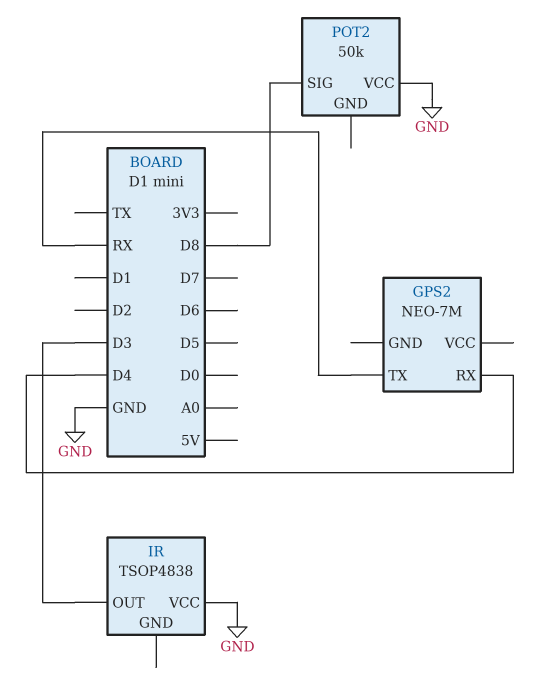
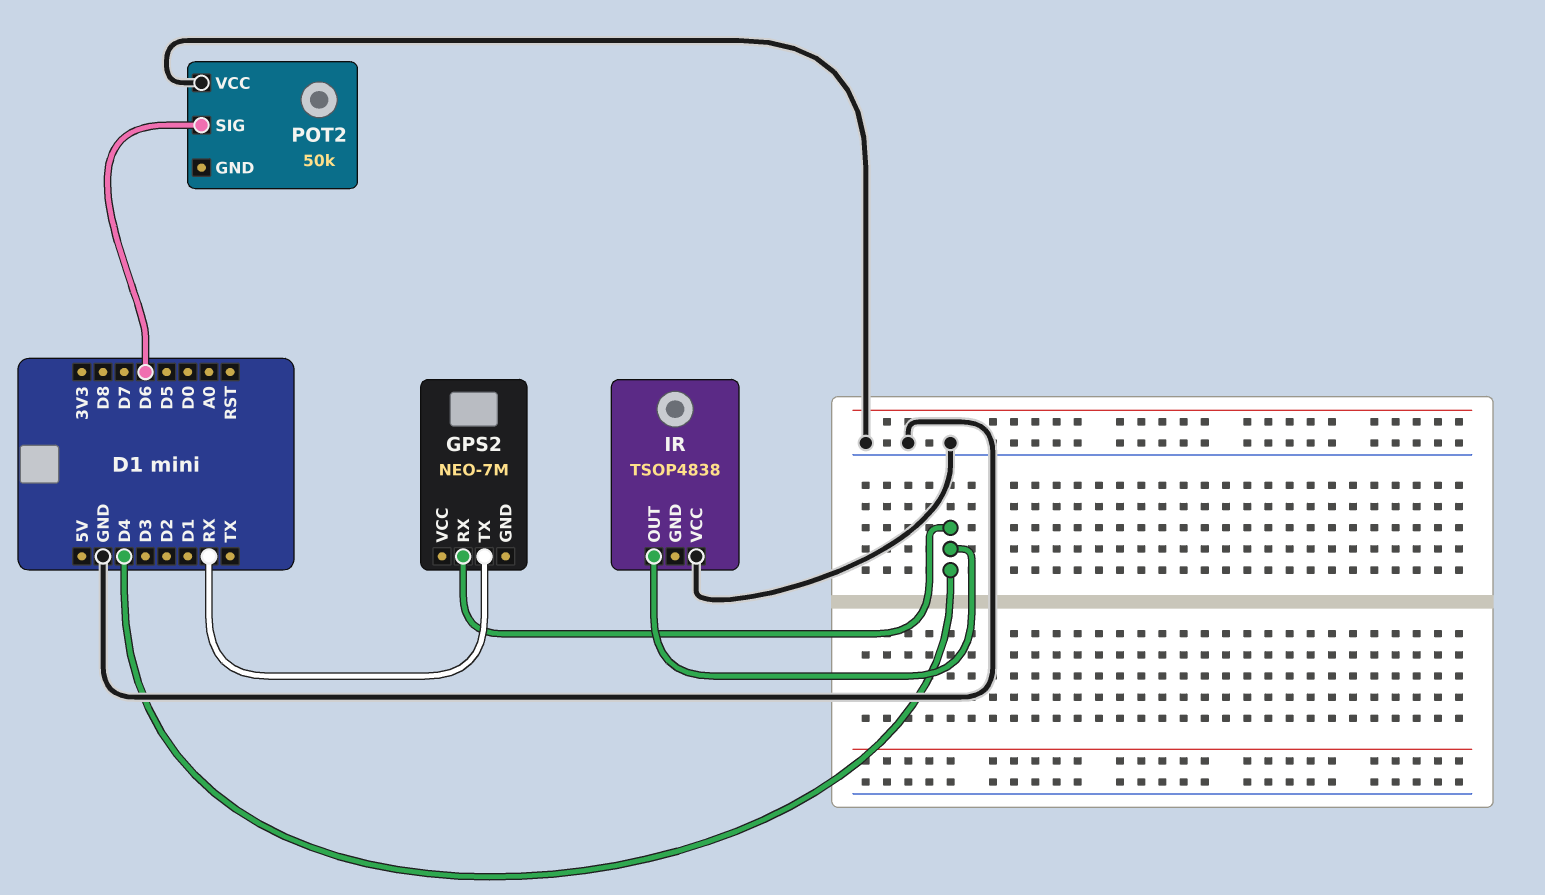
IR pin OUT: D3 -> D4
POT2 pin SIG: D8 -> D6

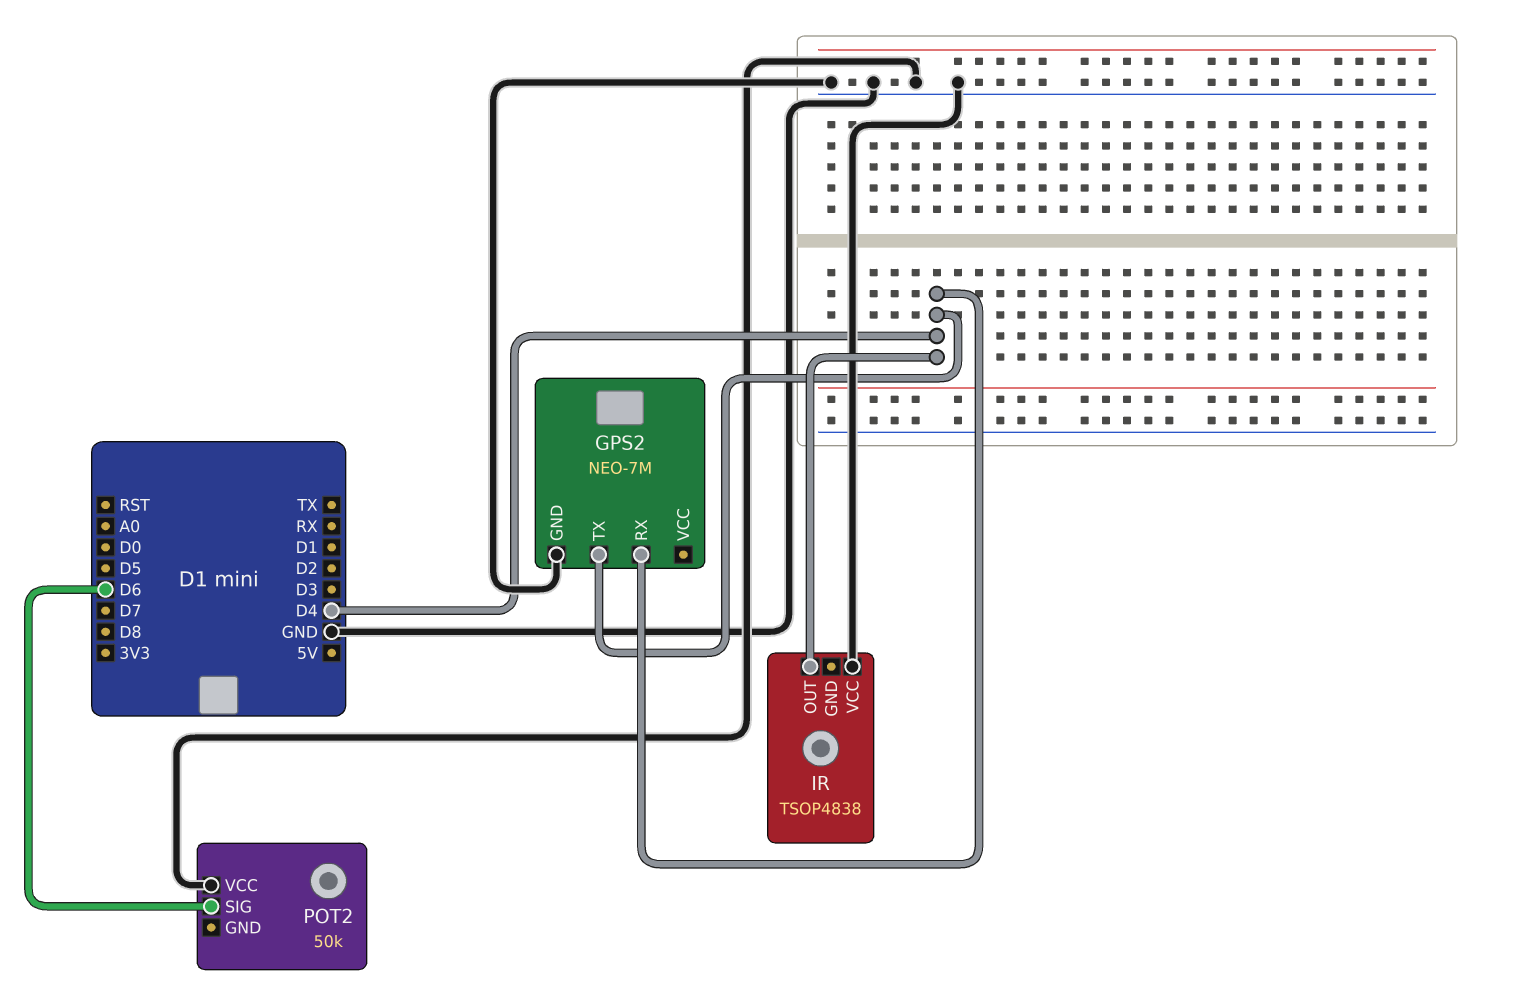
GPS2 pin GND: none -> GND
GPS2 pin TX: RX -> D4

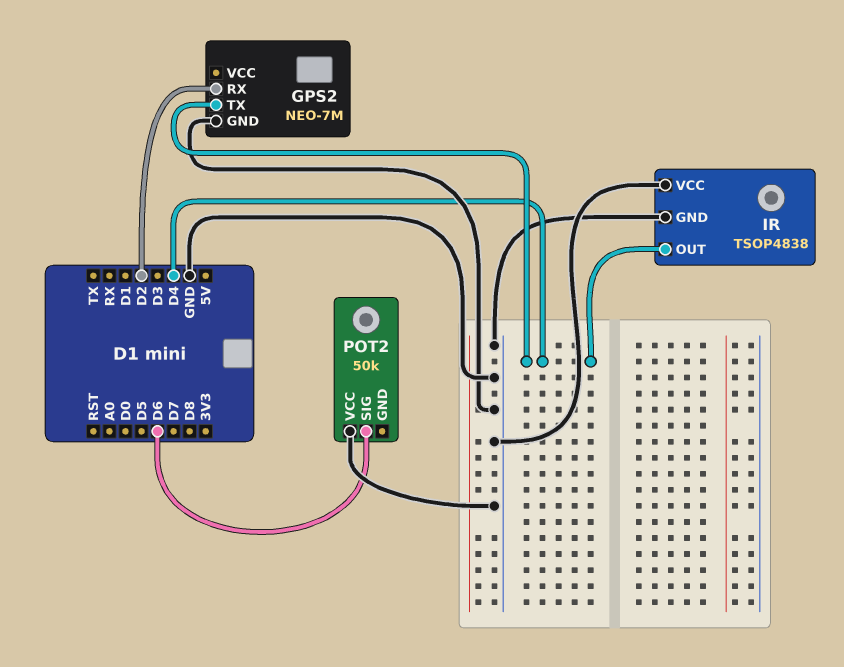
GPS2 pin RX: D4 -> D2
IR pin GND: none -> GND

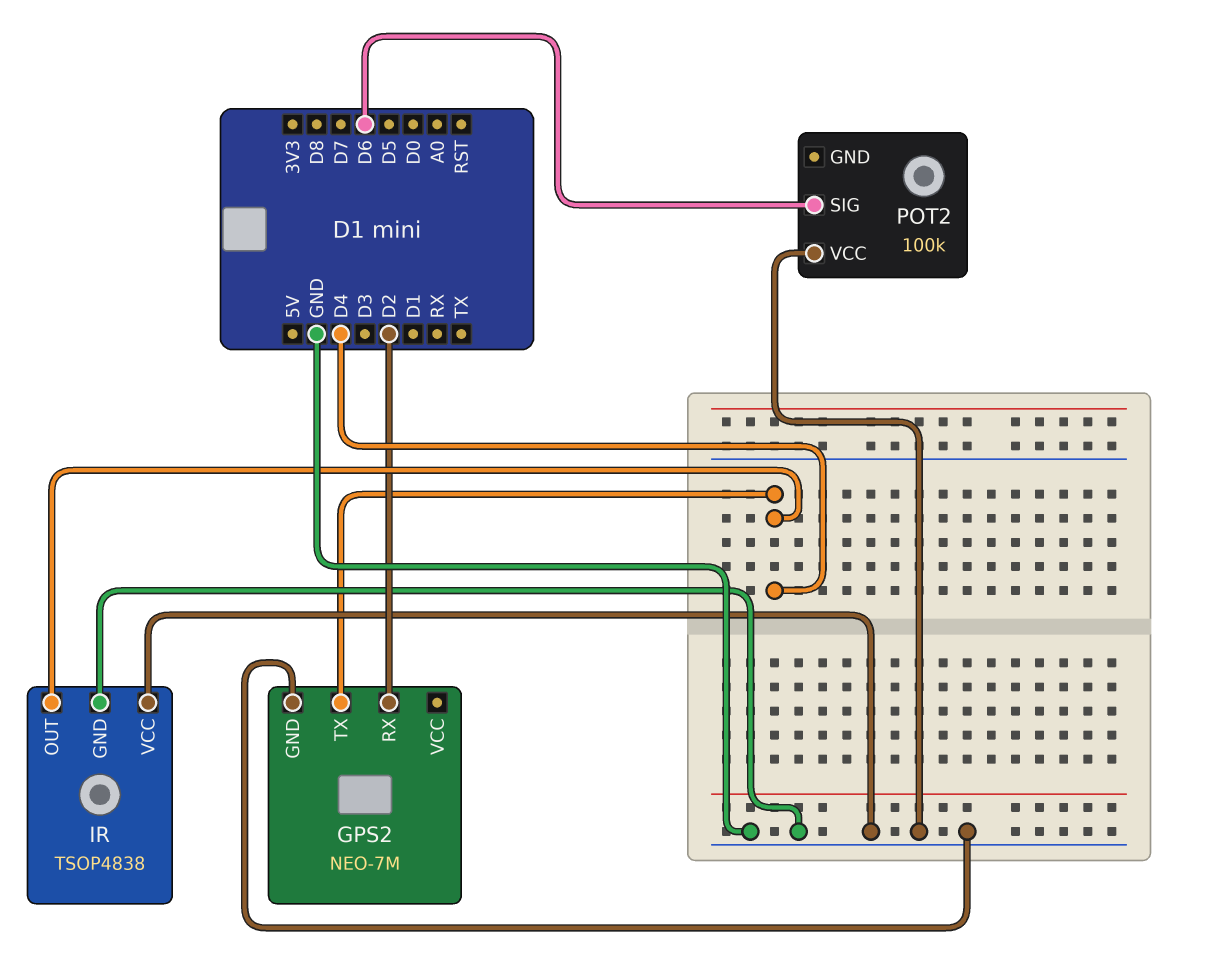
POT2: 50k -> 100k

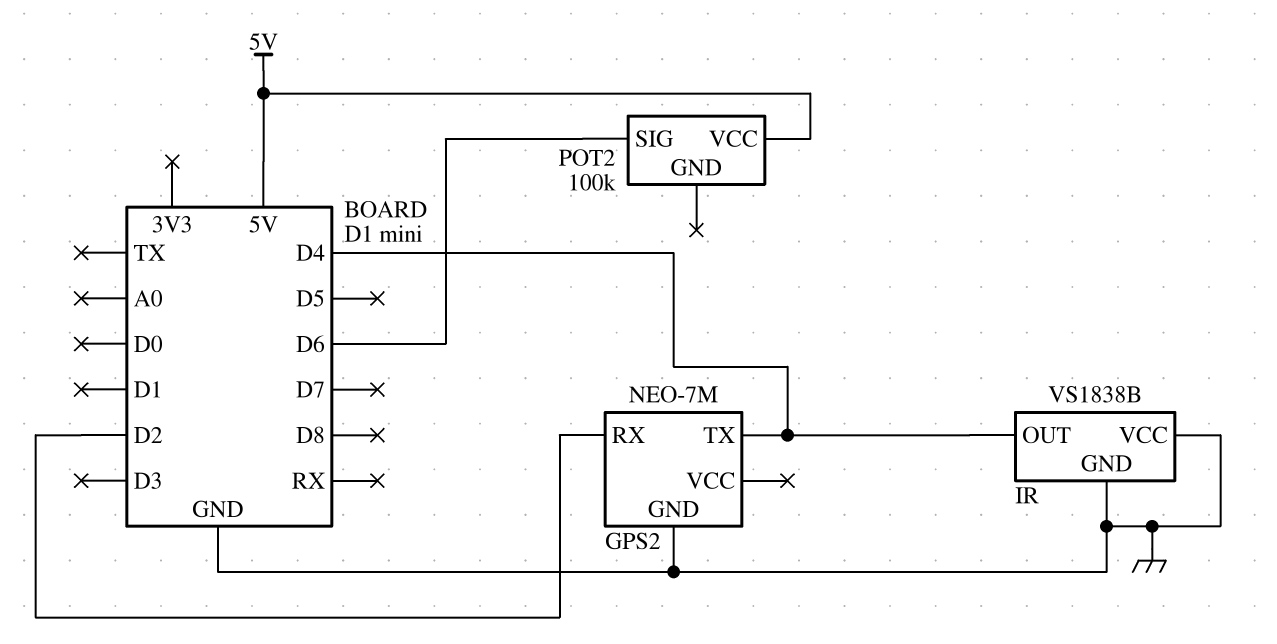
IR: TSOP4838 -> VS1838B
POT2 pin VCC: GND -> 5V

